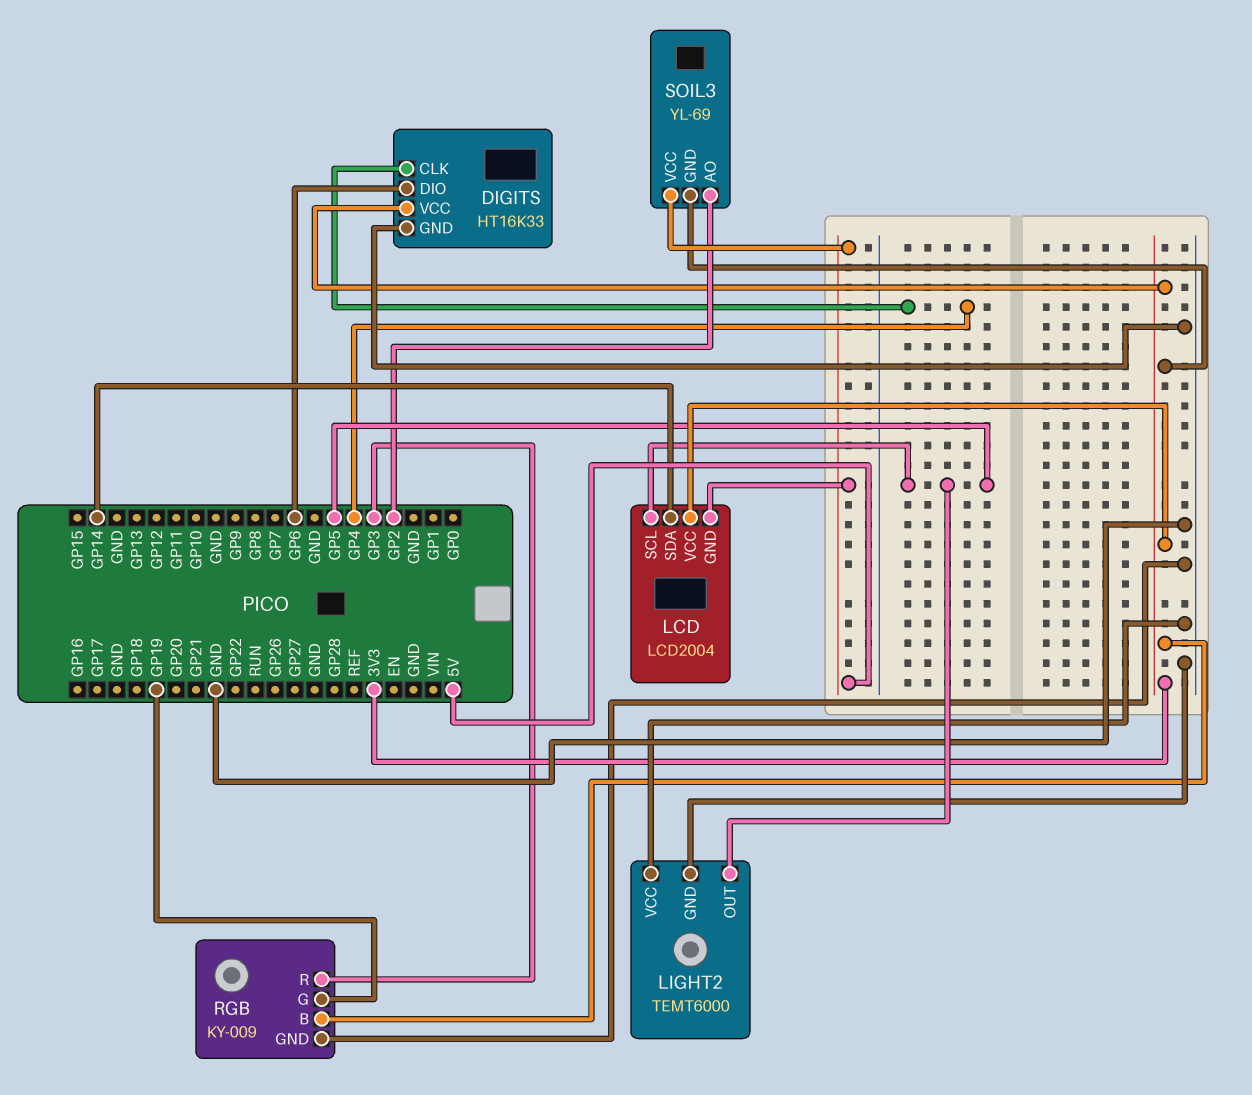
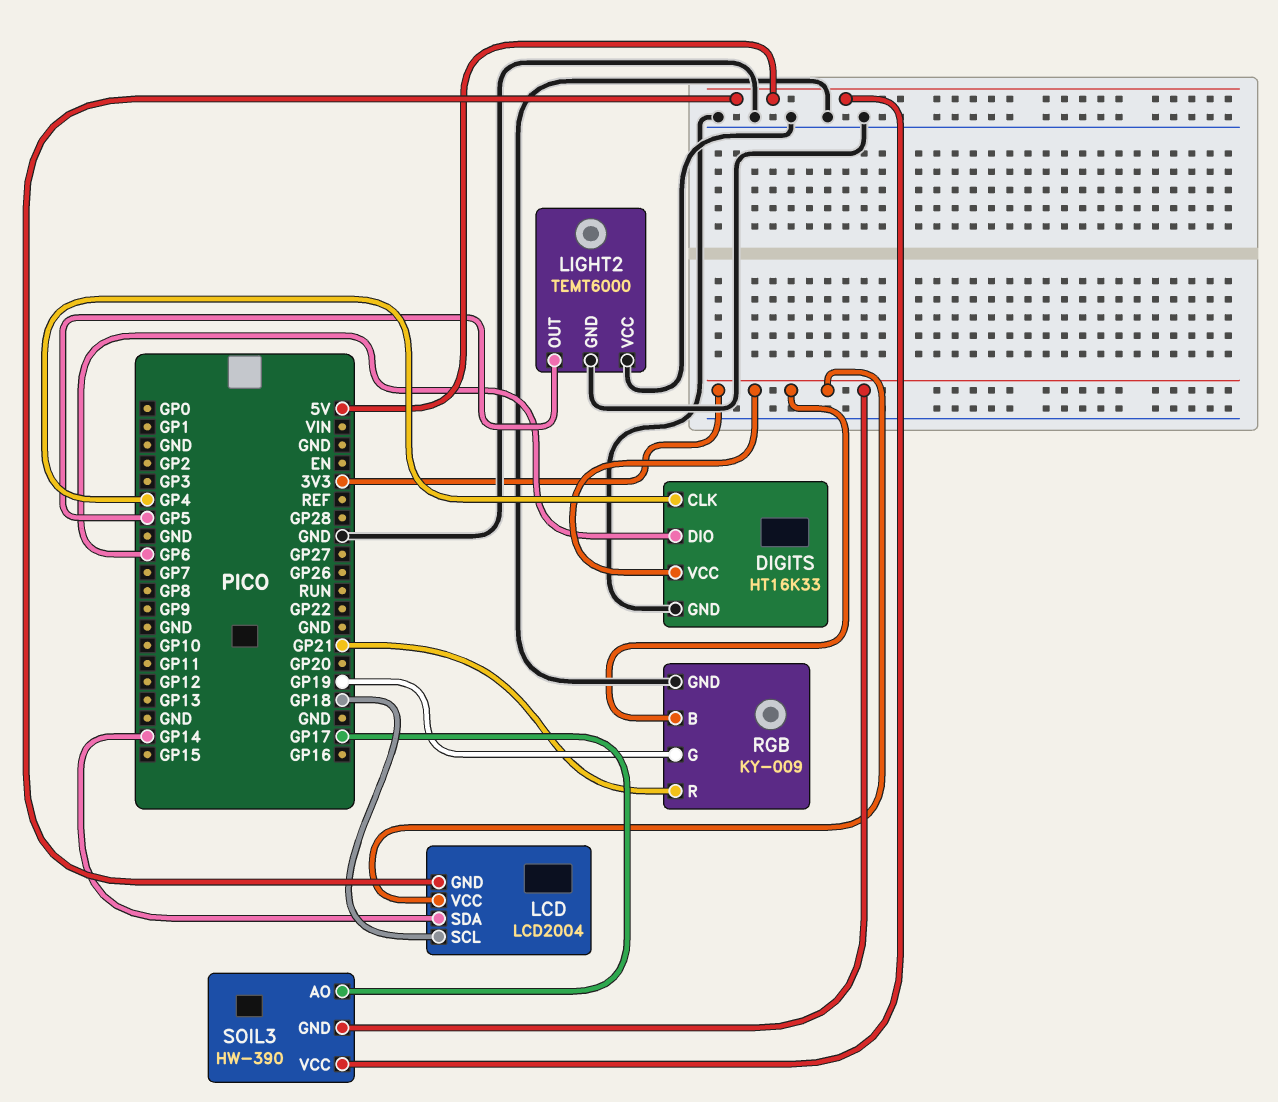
LCD pin SCL: GP5 -> GP18
RGB pin R: GP3 -> GP21
SOIL3: YL-69 -> HW-390
SOIL3 pin AO: GP2 -> GP17

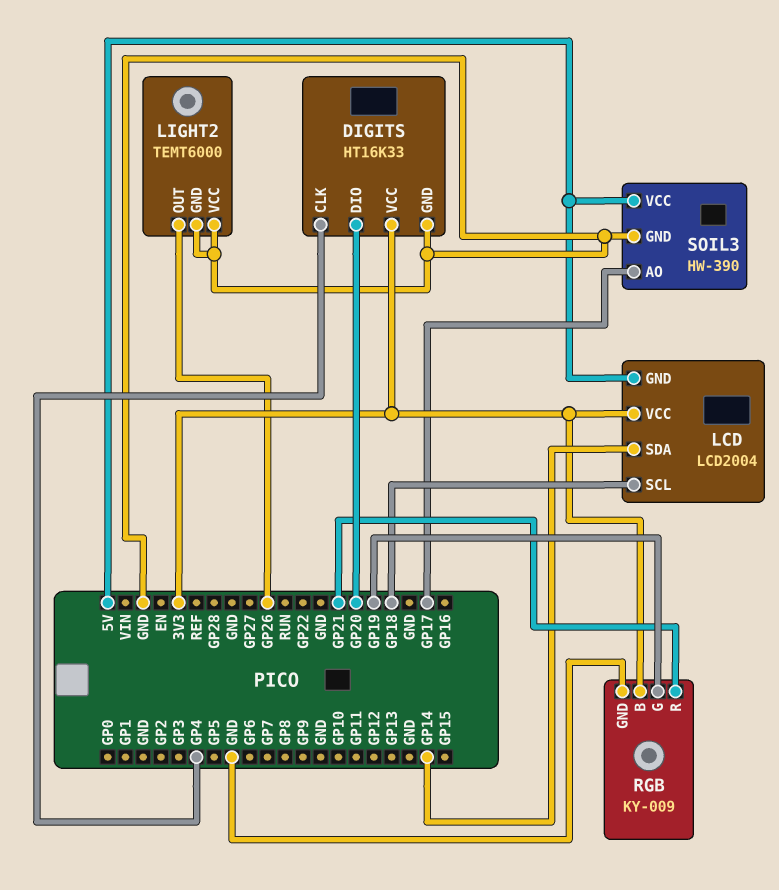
DIGITS pin DIO: GP6 -> GP20
LIGHT2 pin OUT: GP5 -> GP26
SOIL3 pin GND: 3V3 -> GND

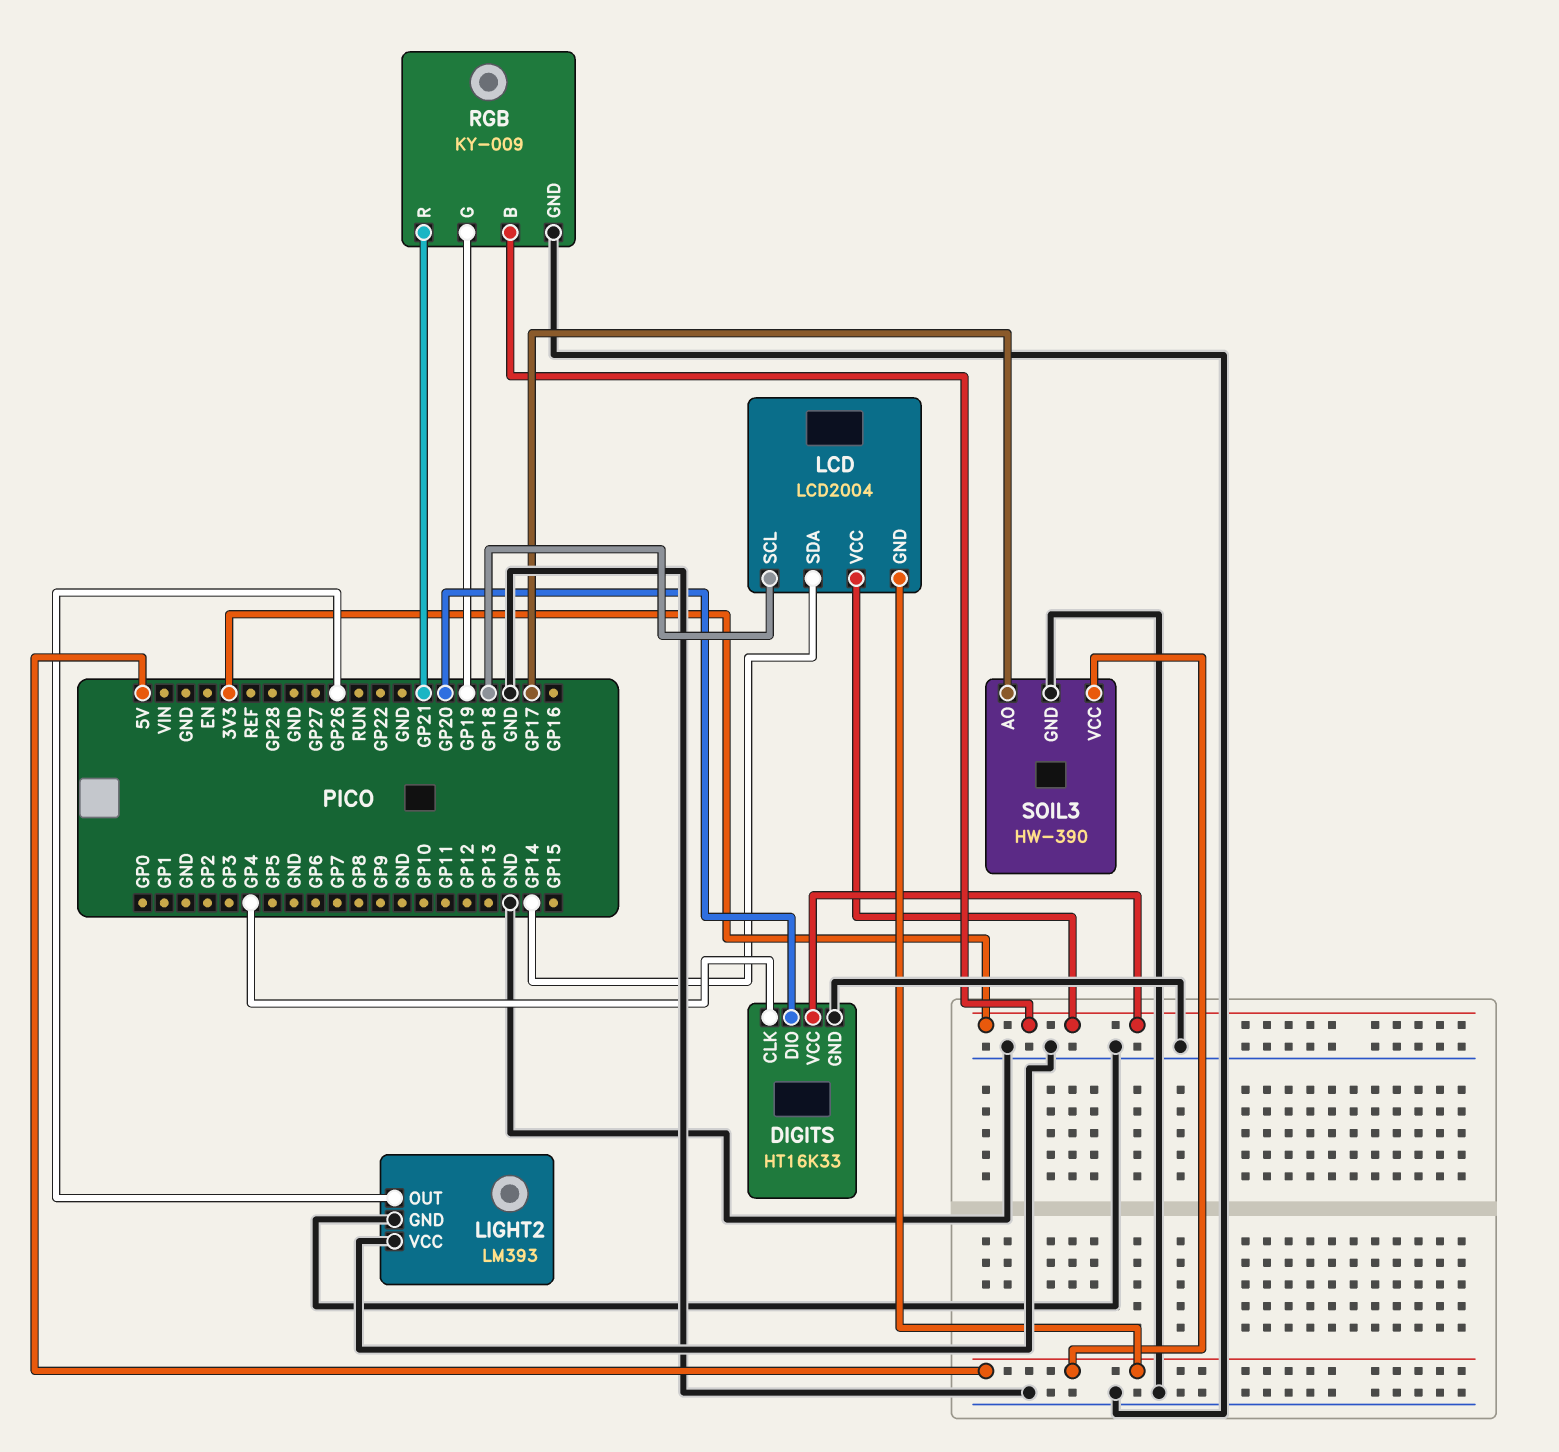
LIGHT2: TEMT6000 -> LM393

